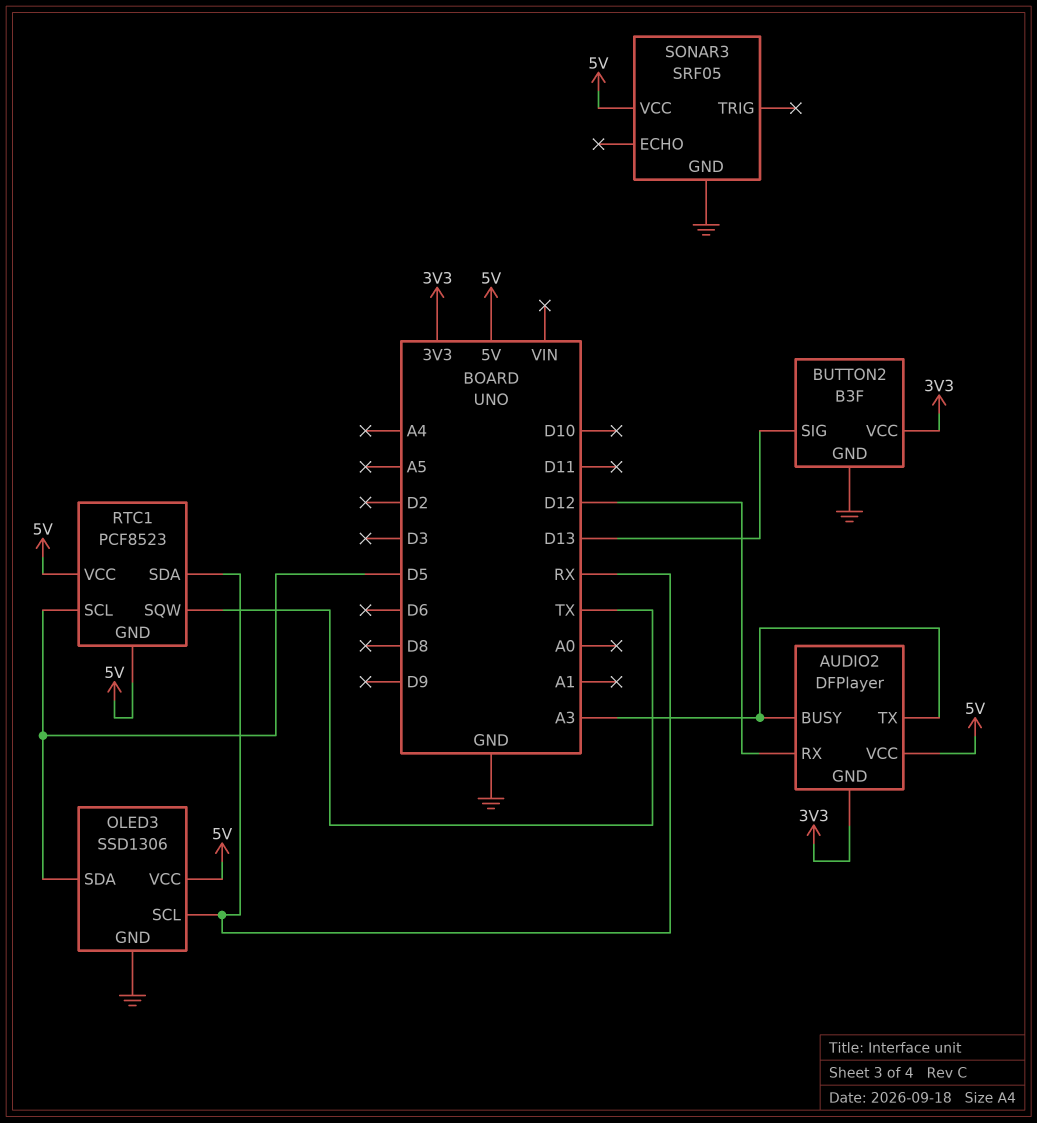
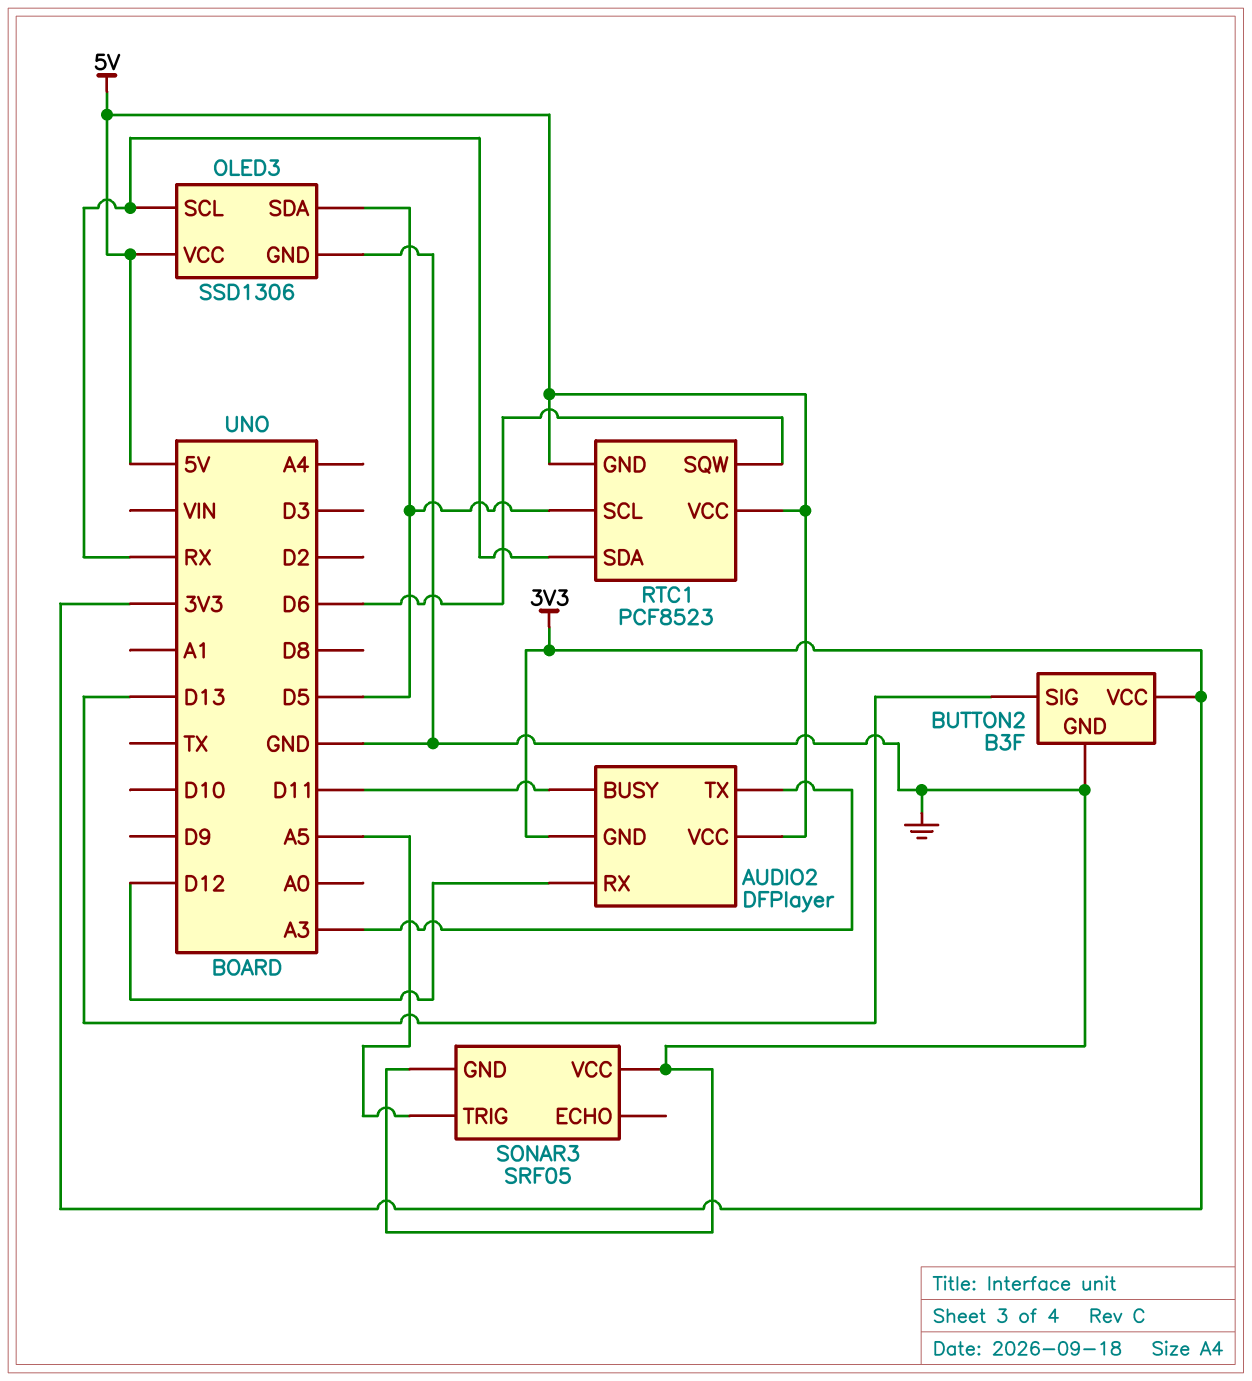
AUDIO2 pin BUSY: A3 -> D11
RTC1 pin SQW: TX -> D6
SONAR3 pin TRIG: none -> A5
SONAR3 pin VCC: 5V -> GND

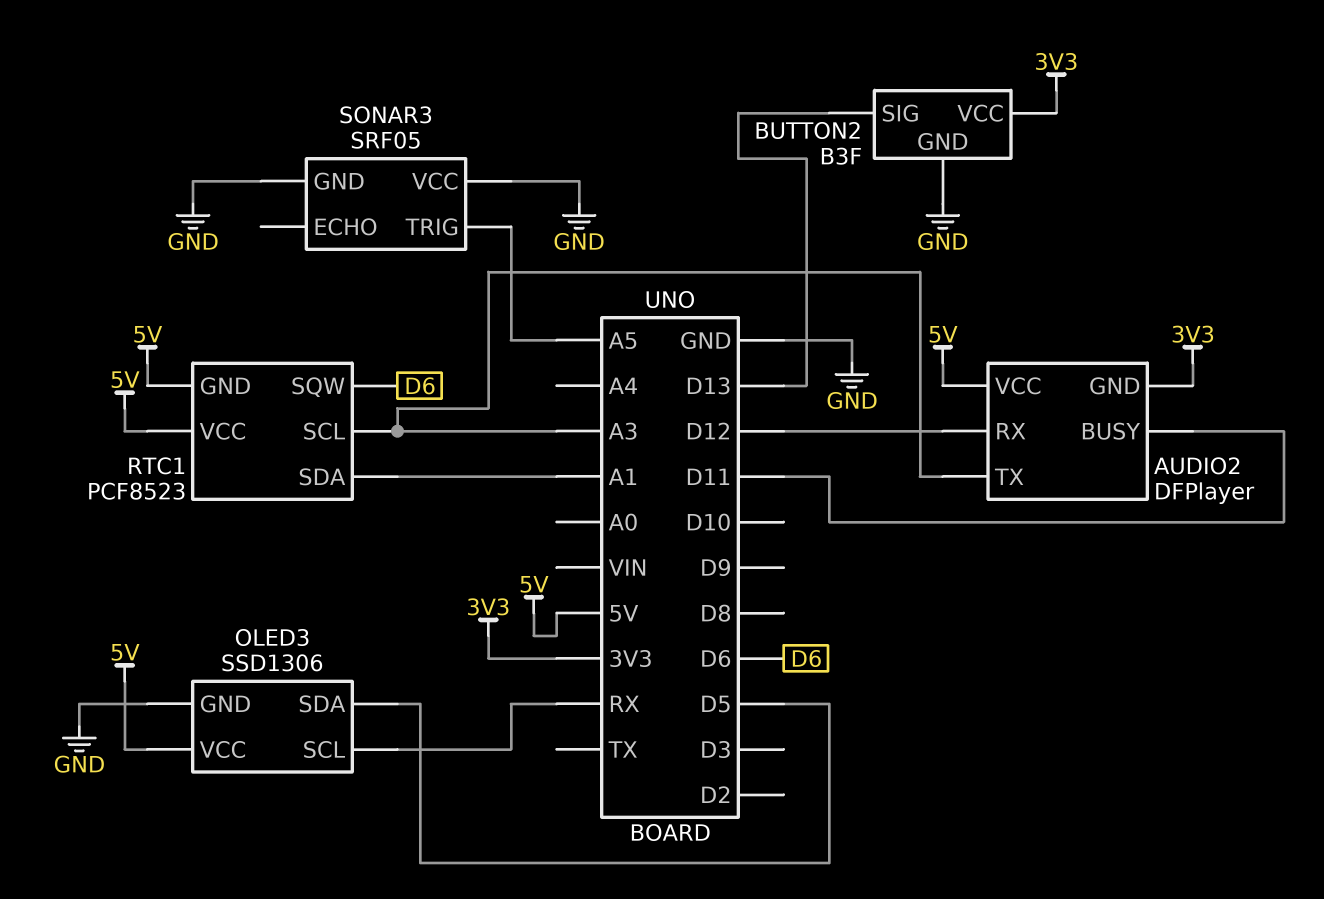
RTC1 pin SCL: D5 -> A3
RTC1 pin SDA: RX -> A1

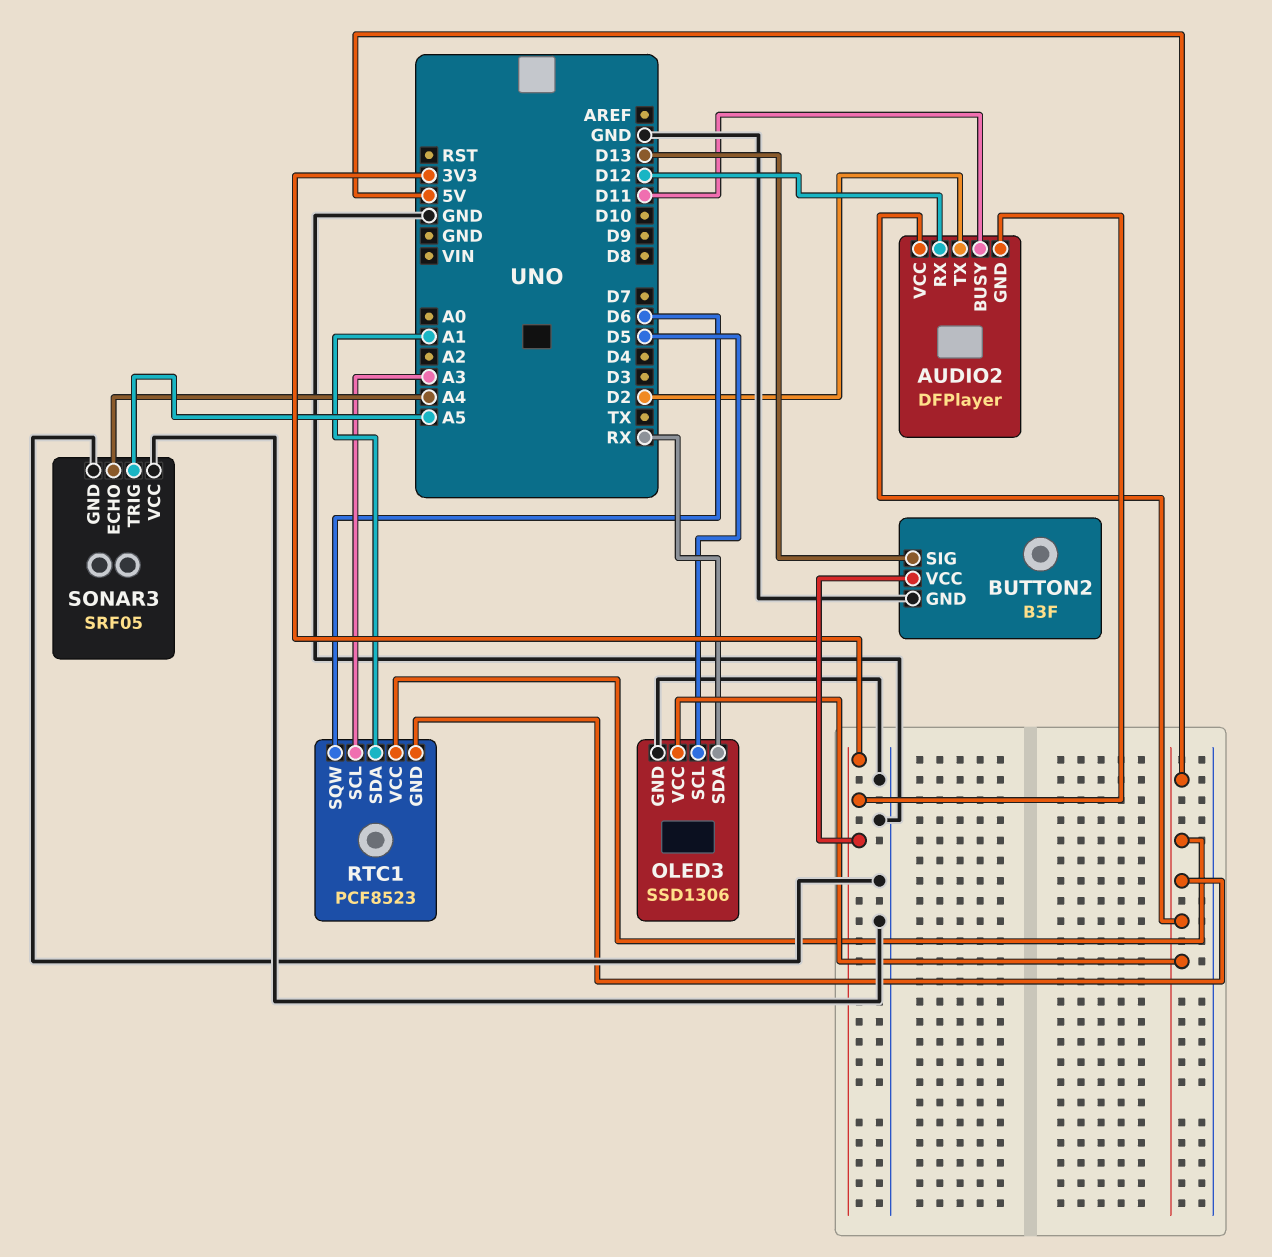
AUDIO2 pin TX: A3 -> D2
OLED3 pin SCL: RX -> D5
OLED3 pin SDA: D5 -> RX
SONAR3 pin ECHO: none -> A4

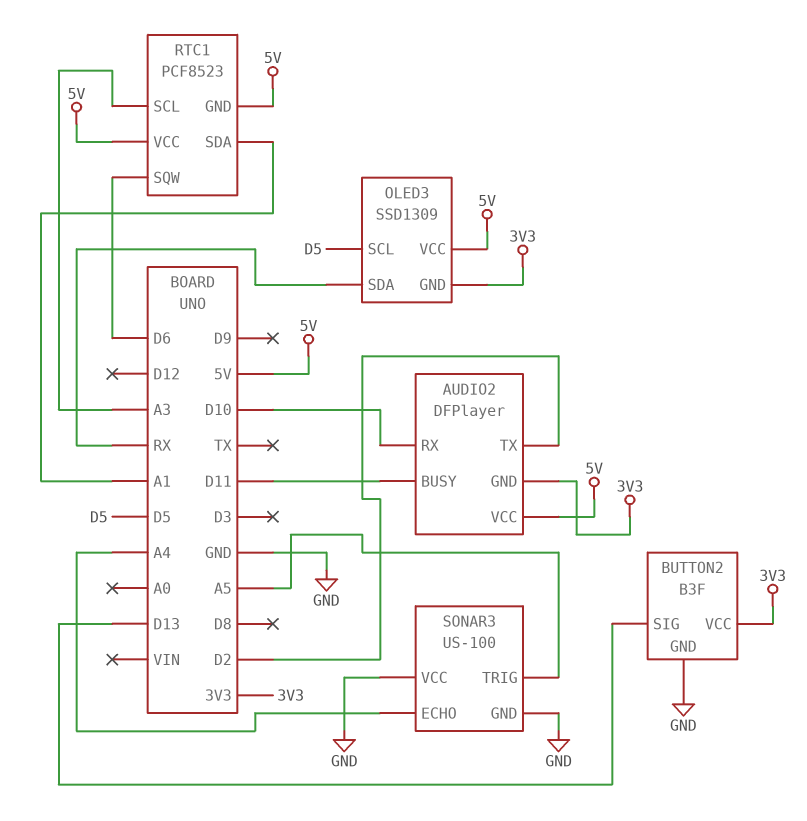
AUDIO2 pin RX: D12 -> D10
OLED3: SSD1306 -> SSD1309
OLED3 pin GND: GND -> 3V3
SONAR3: SRF05 -> US-100

